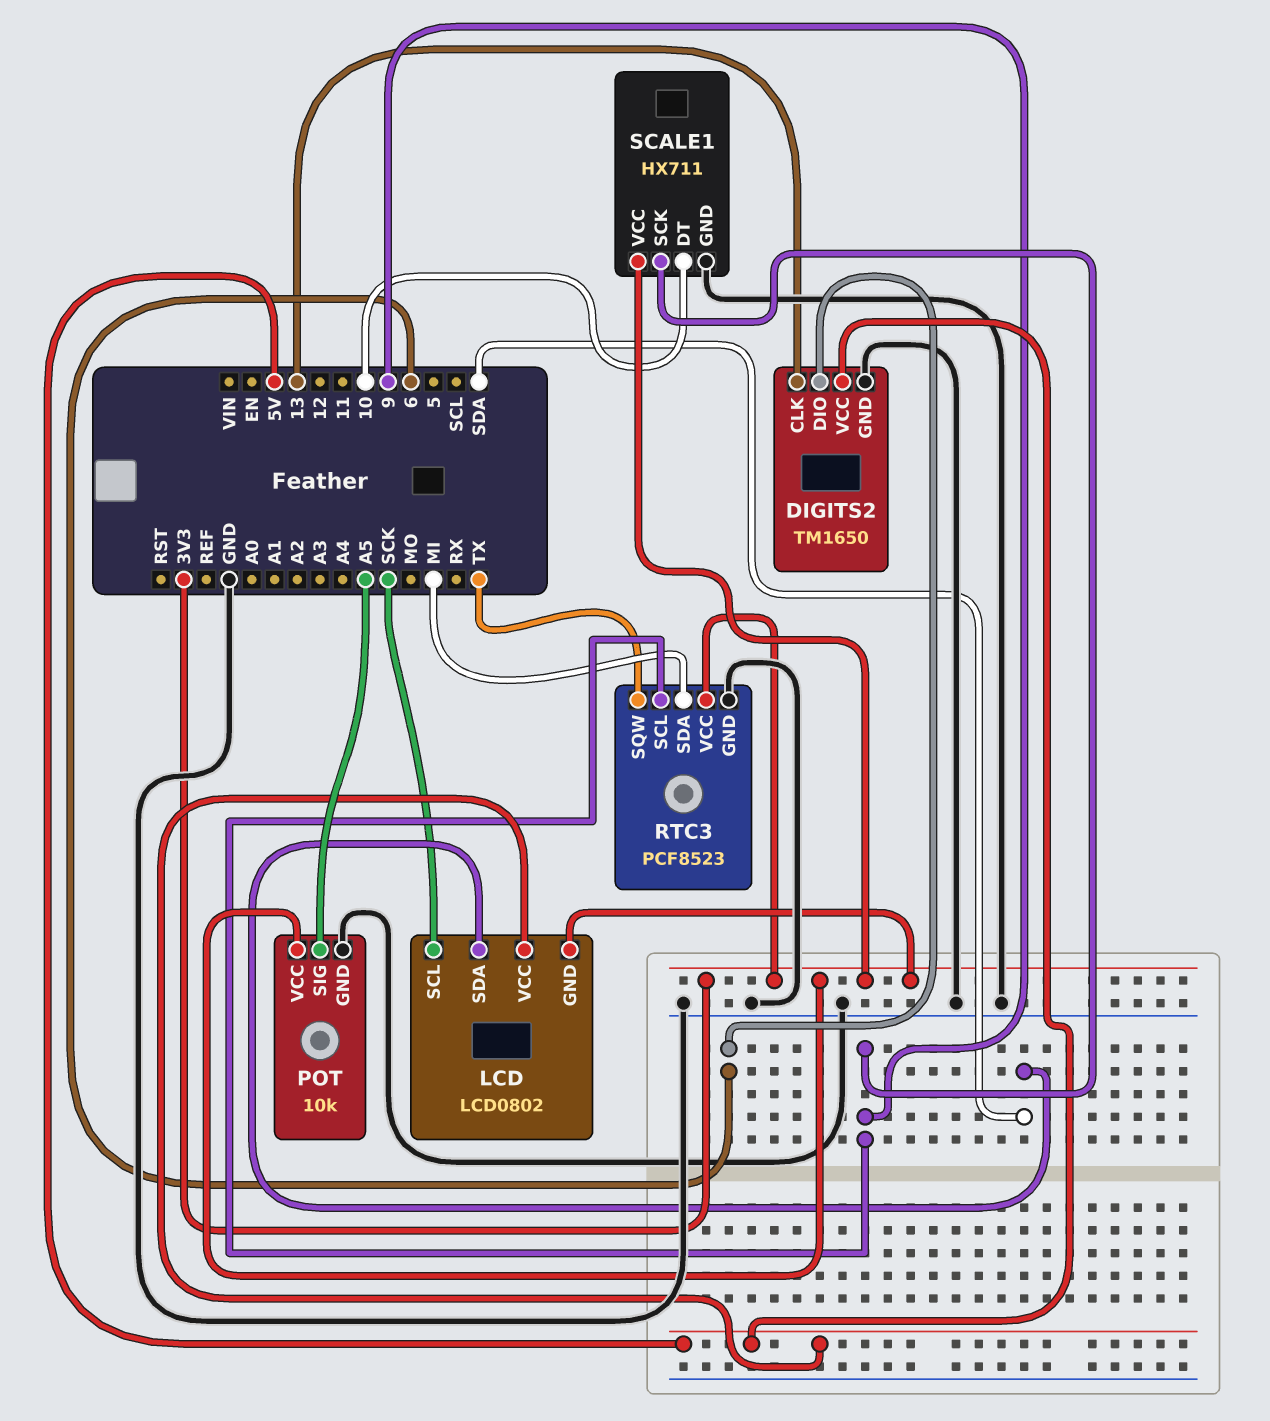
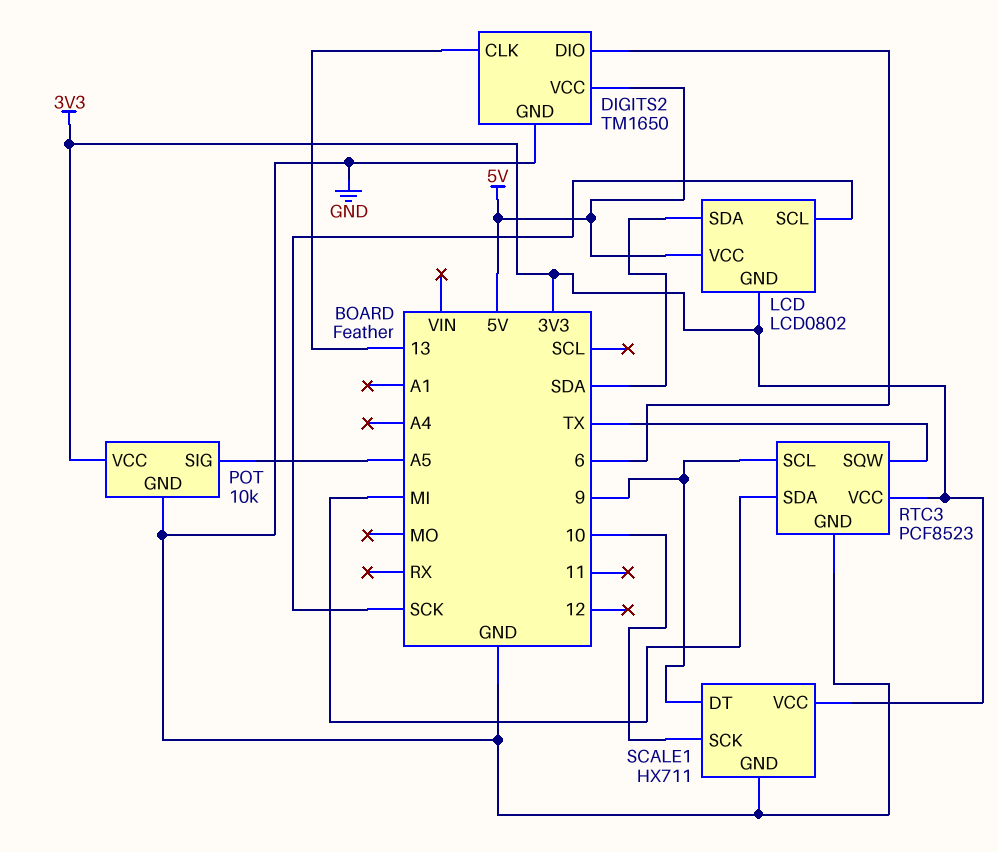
SCALE1 pin DT: 10 -> 9
SCALE1 pin SCK: 9 -> 10

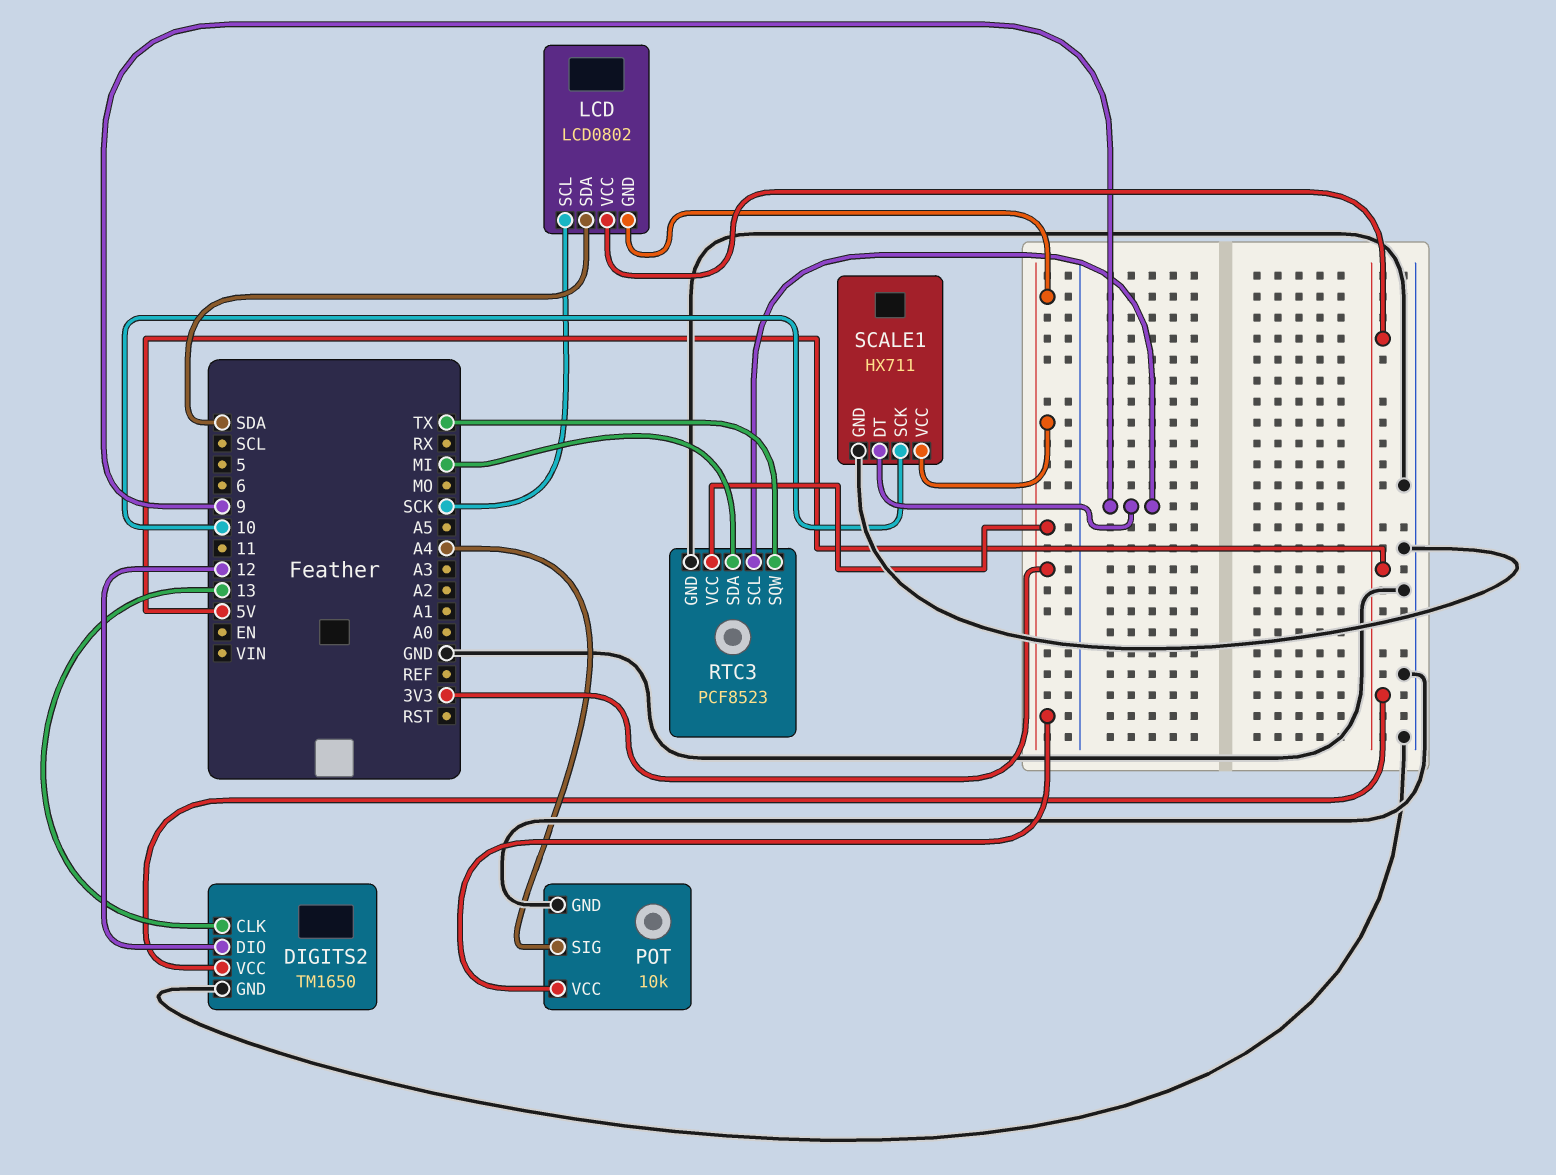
DIGITS2 pin DIO: 6 -> 12
POT pin SIG: A5 -> A4

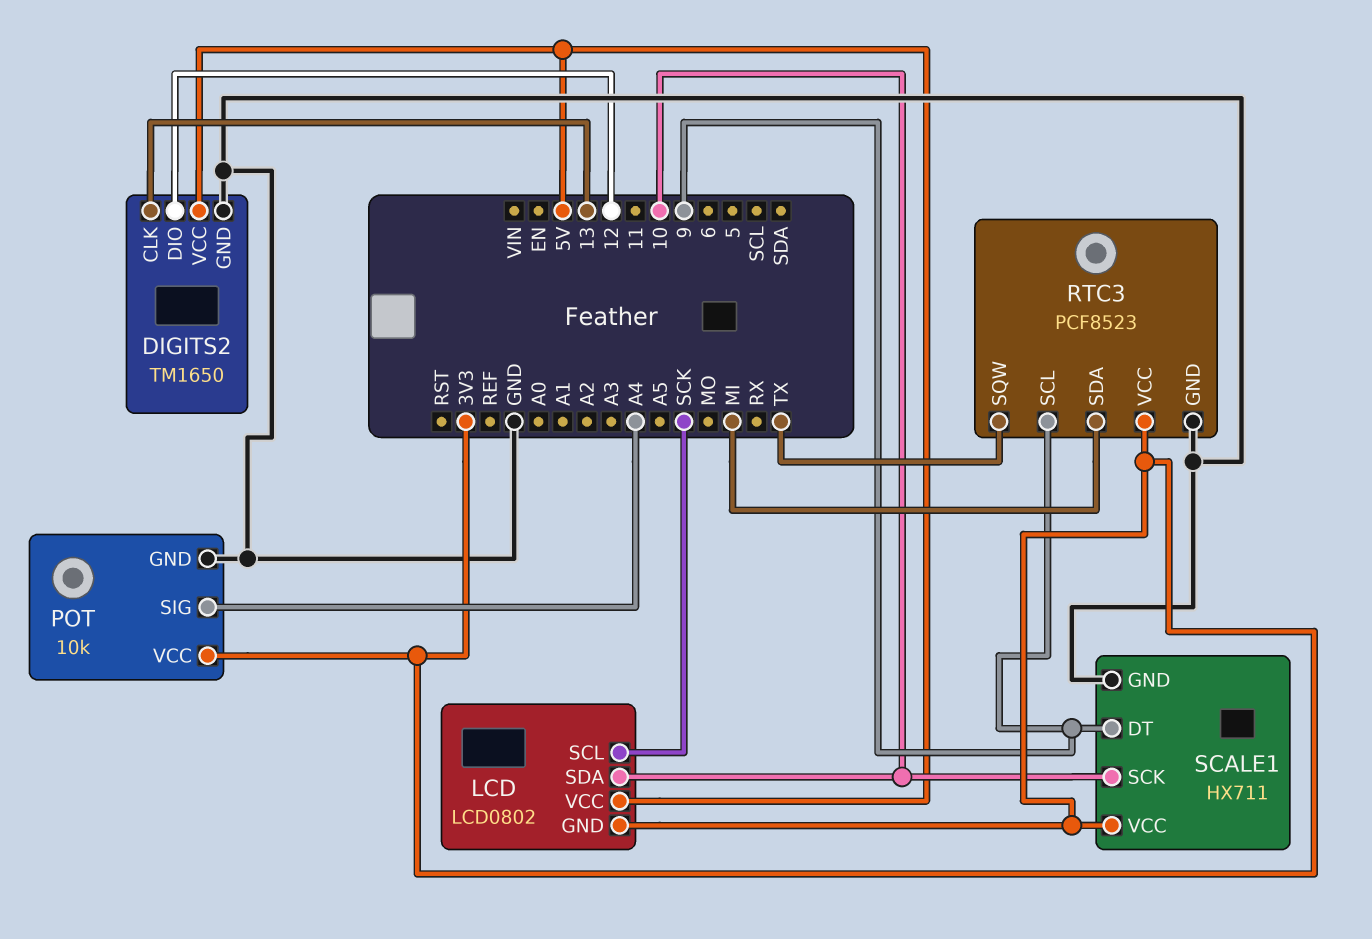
LCD pin SDA: SDA -> 10

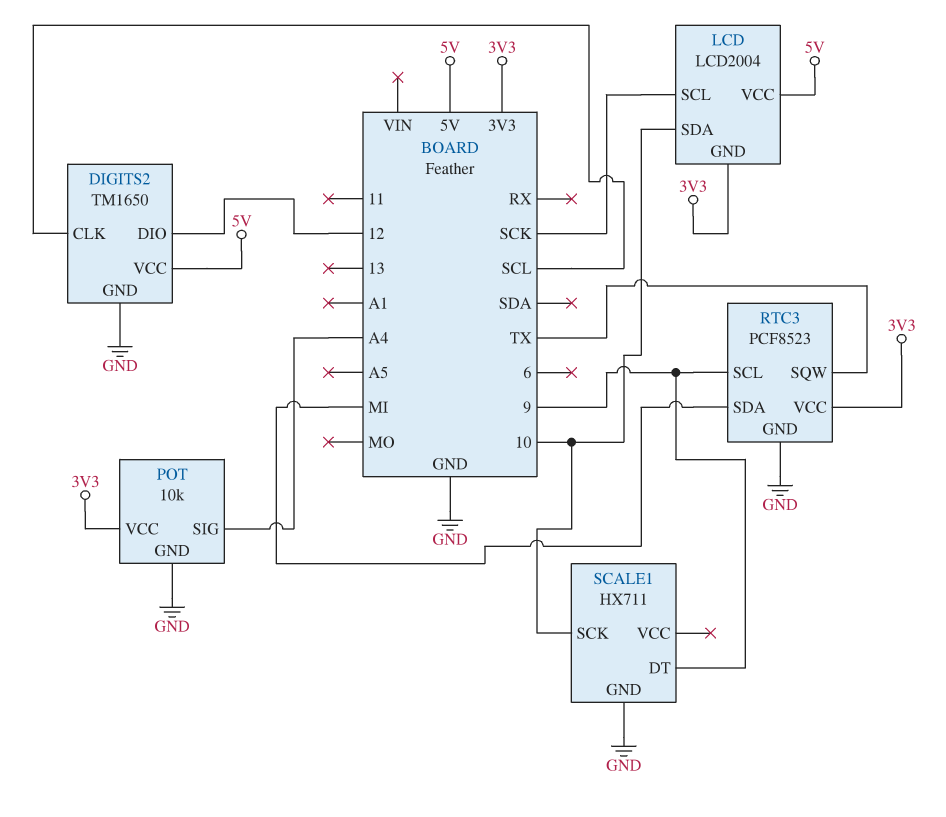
DIGITS2 pin CLK: 13 -> SCL
LCD: LCD0802 -> LCD2004
SCALE1 pin VCC: 3V3 -> none

